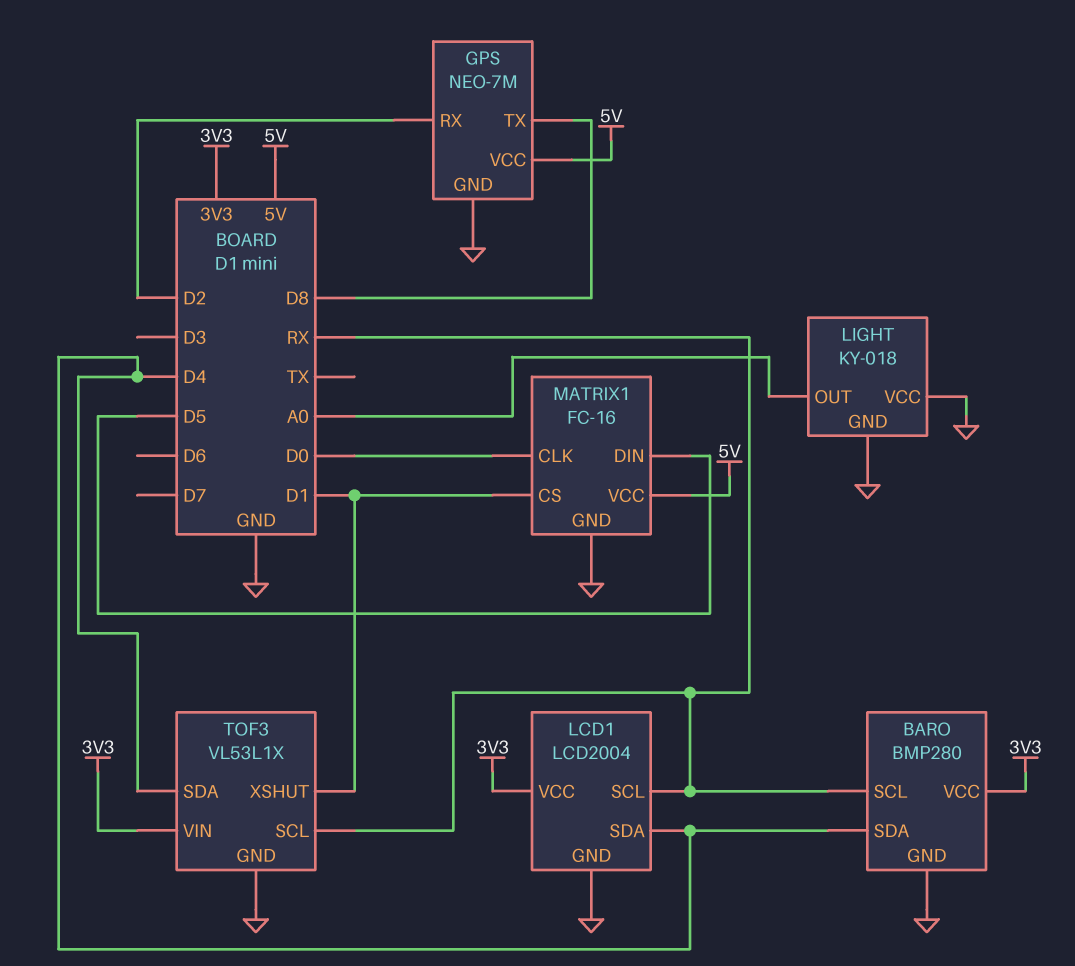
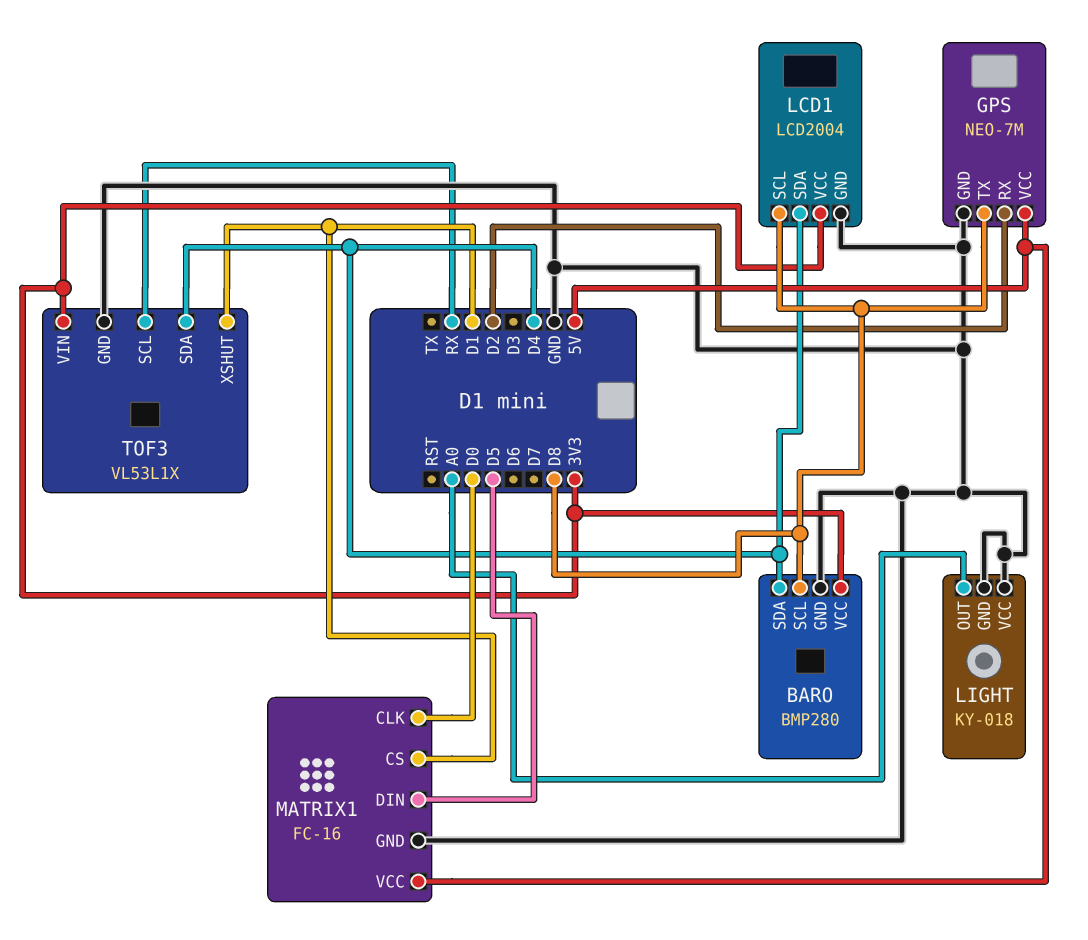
BARO pin SCL: RX -> D8
LCD1 pin SCL: RX -> D8

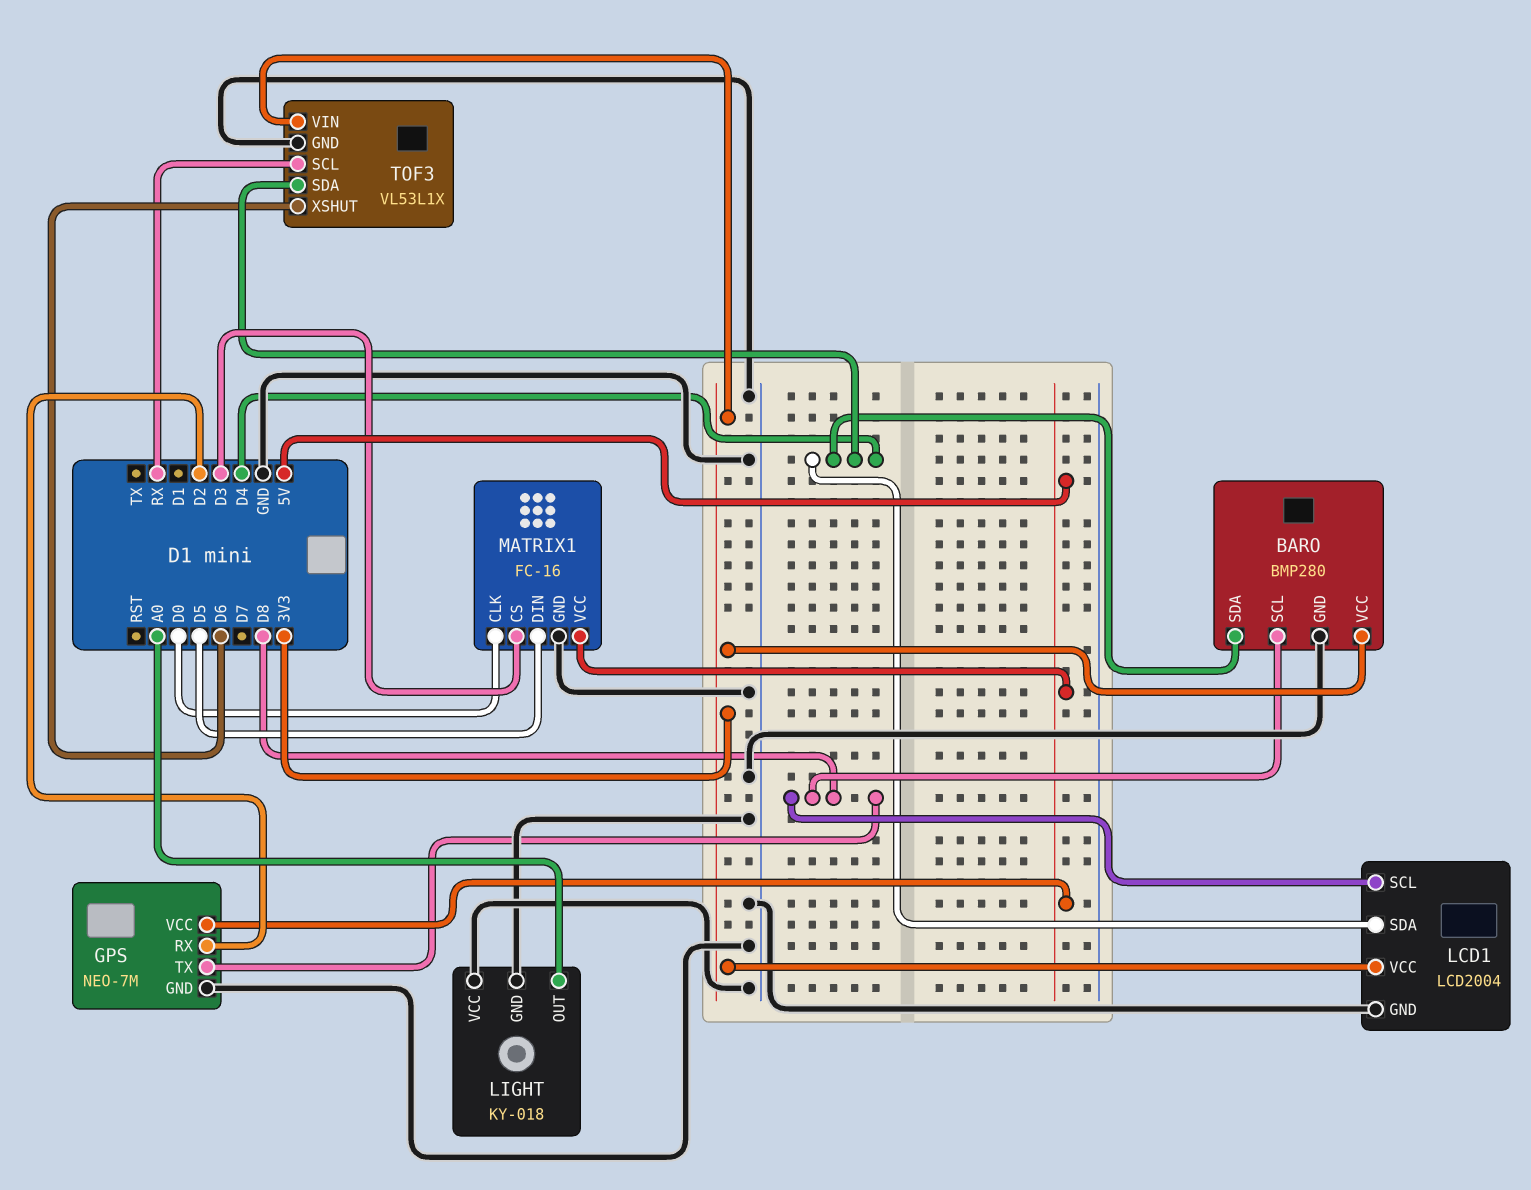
MATRIX1 pin CS: D1 -> D3
TOF3 pin XSHUT: D1 -> D6

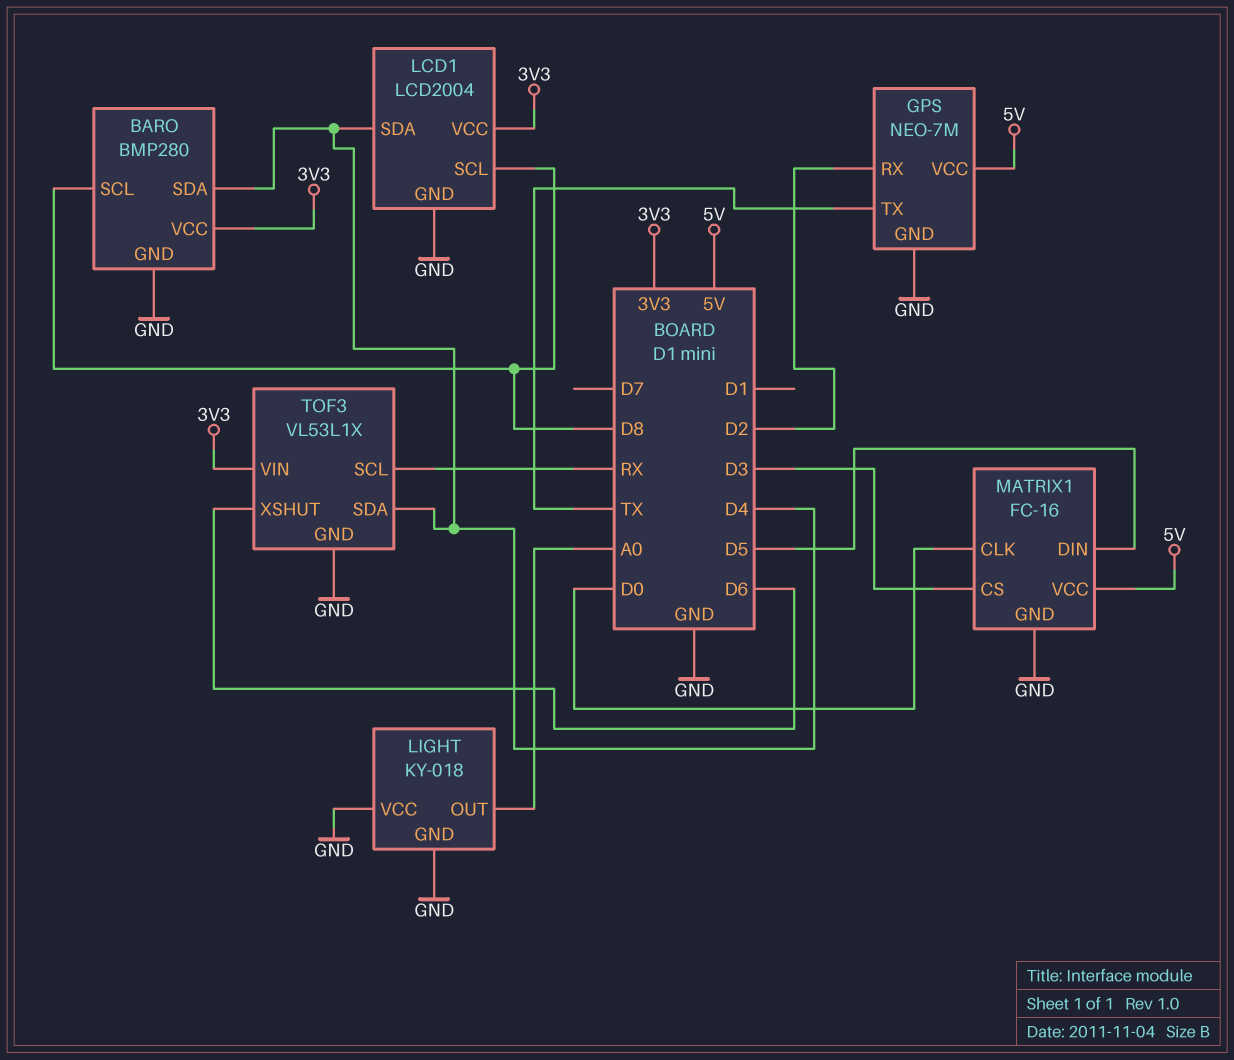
GPS pin TX: D8 -> TX

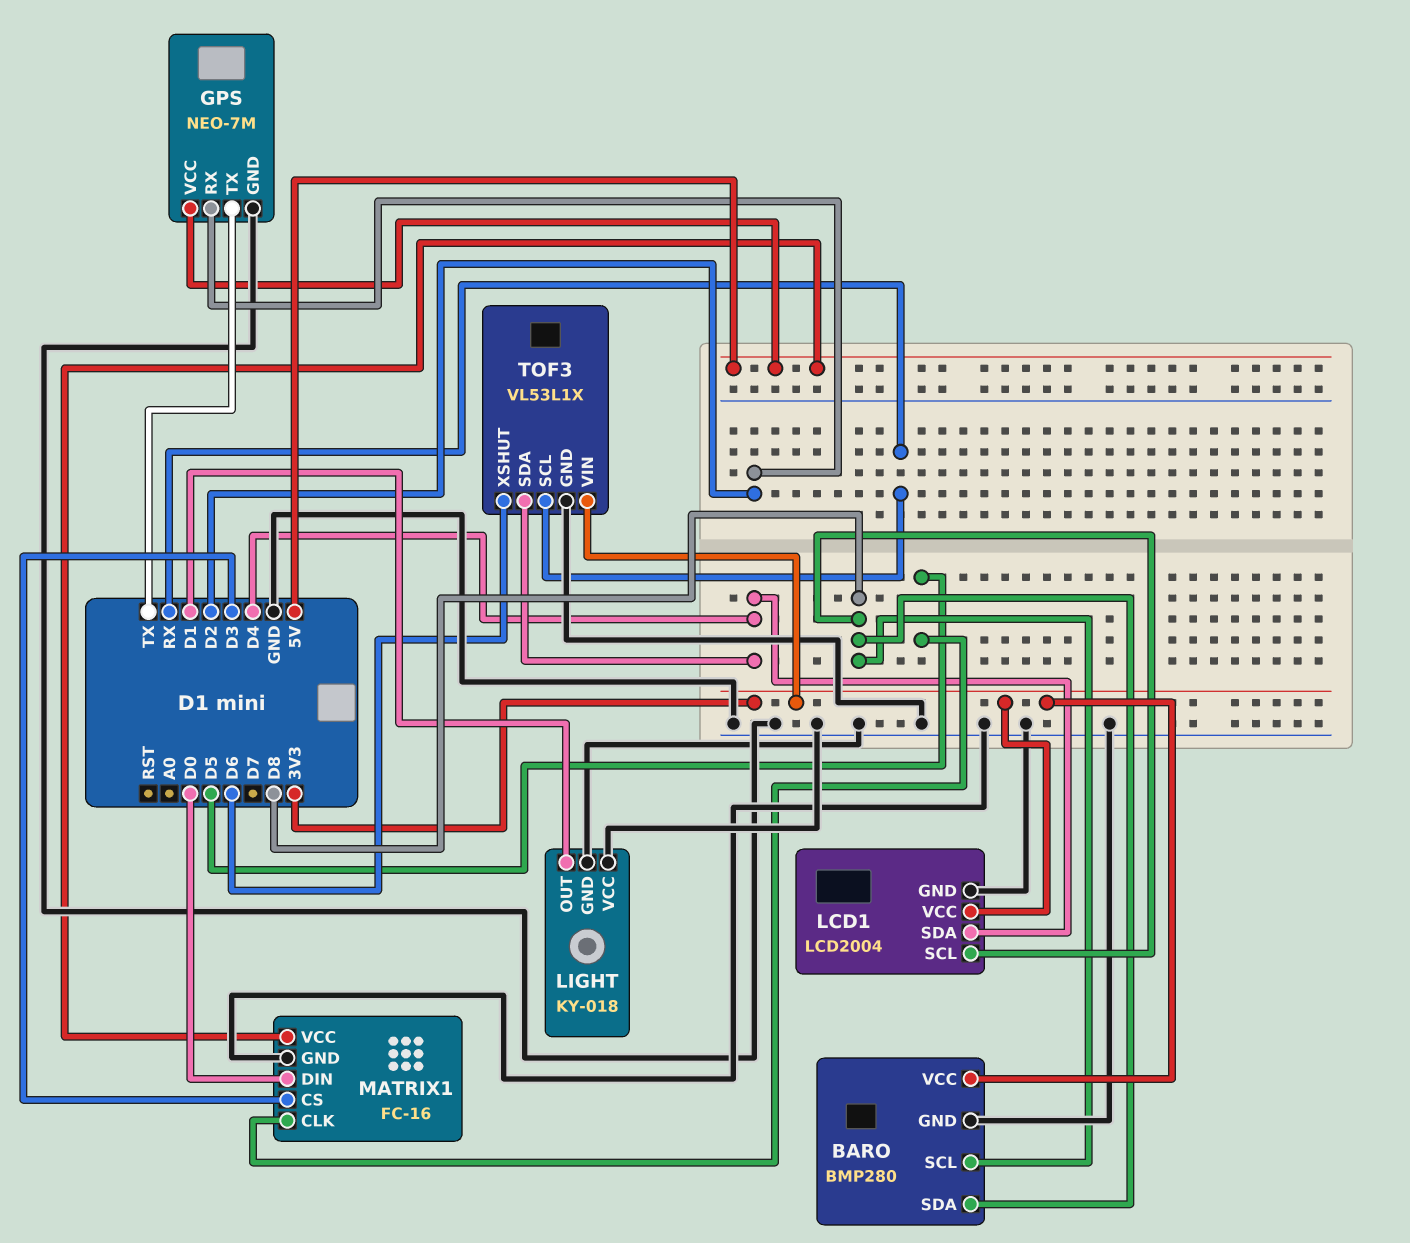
BARO pin SDA: D4 -> D8
LIGHT pin OUT: A0 -> D1
MATRIX1 pin CLK: D0 -> D5
MATRIX1 pin DIN: D5 -> D0

